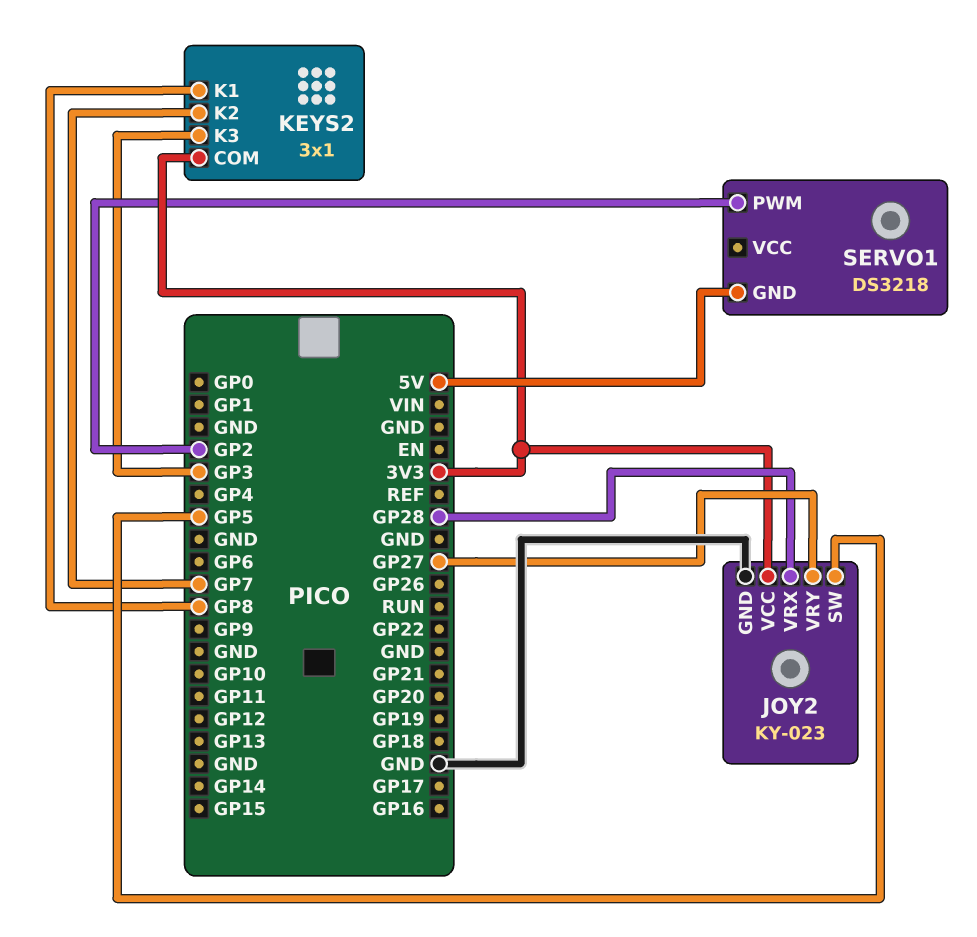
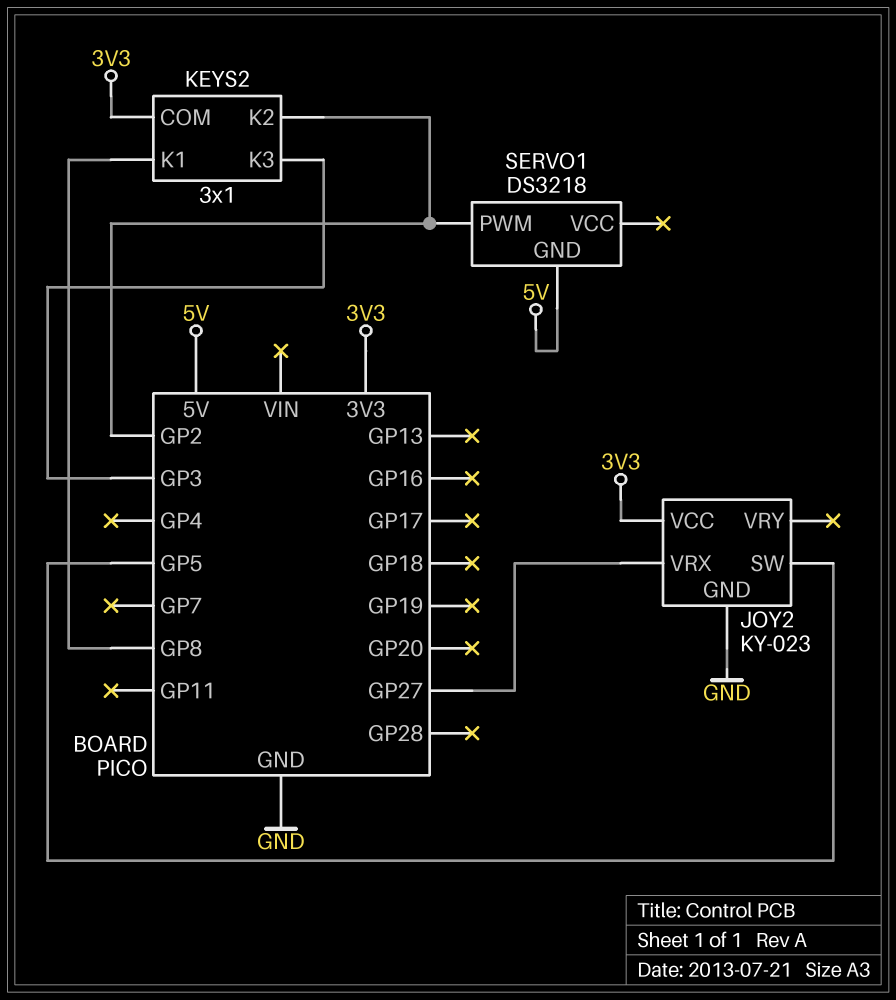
JOY2 pin VRX: GP28 -> GP27
JOY2 pin VRY: GP27 -> none
KEYS2 pin K2: GP7 -> GP2

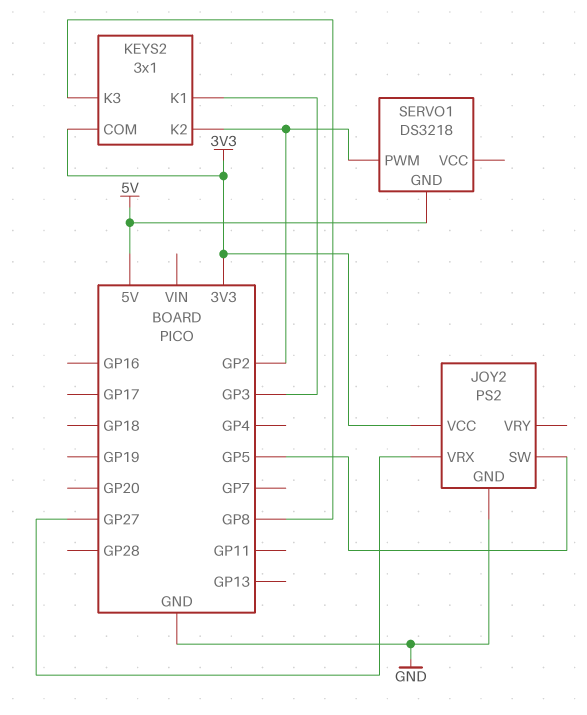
JOY2: KY-023 -> PS2
KEYS2 pin K1: GP8 -> GP3
KEYS2 pin K3: GP3 -> GP8

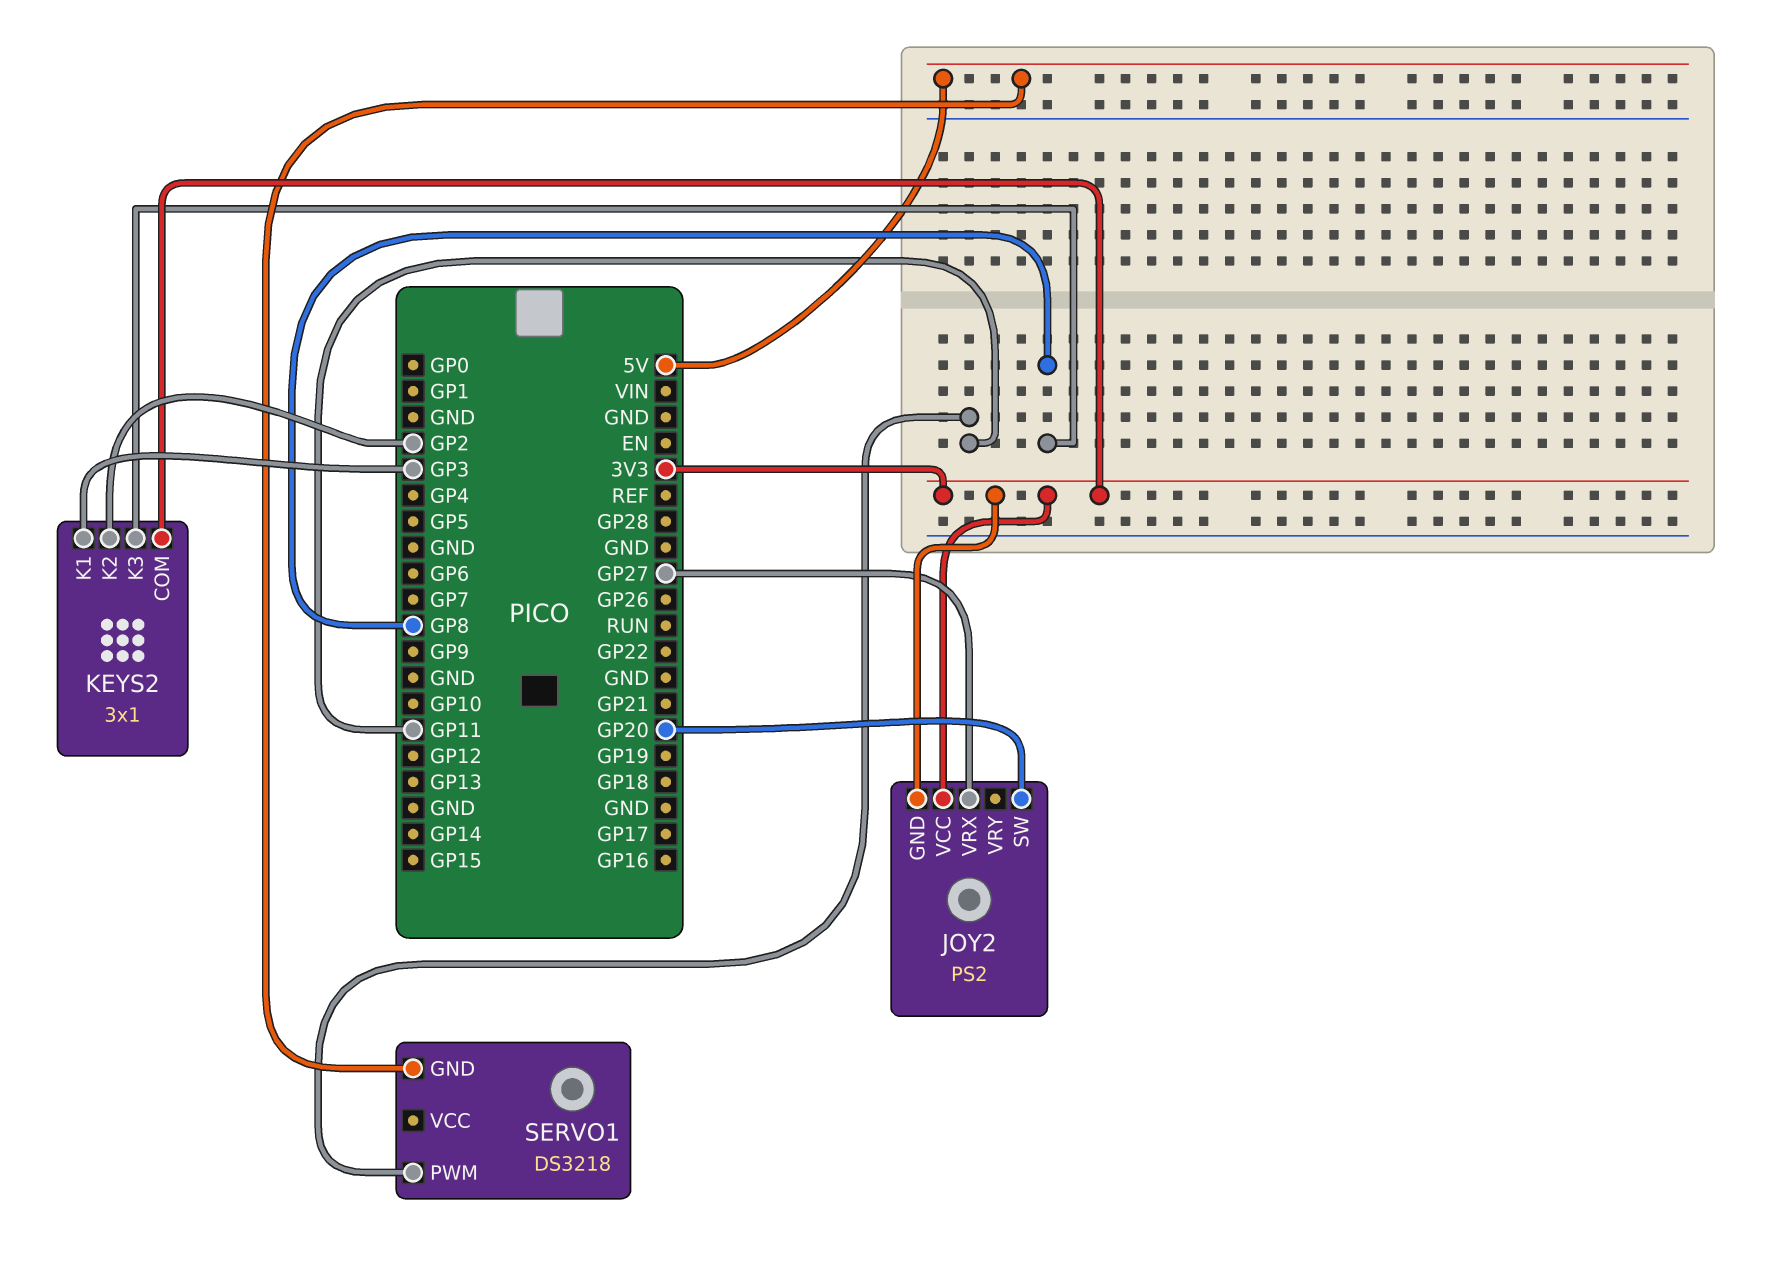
JOY2 pin GND: GND -> 3V3
JOY2 pin SW: GP5 -> GP20
SERVO1 pin PWM: GP2 -> GP11

